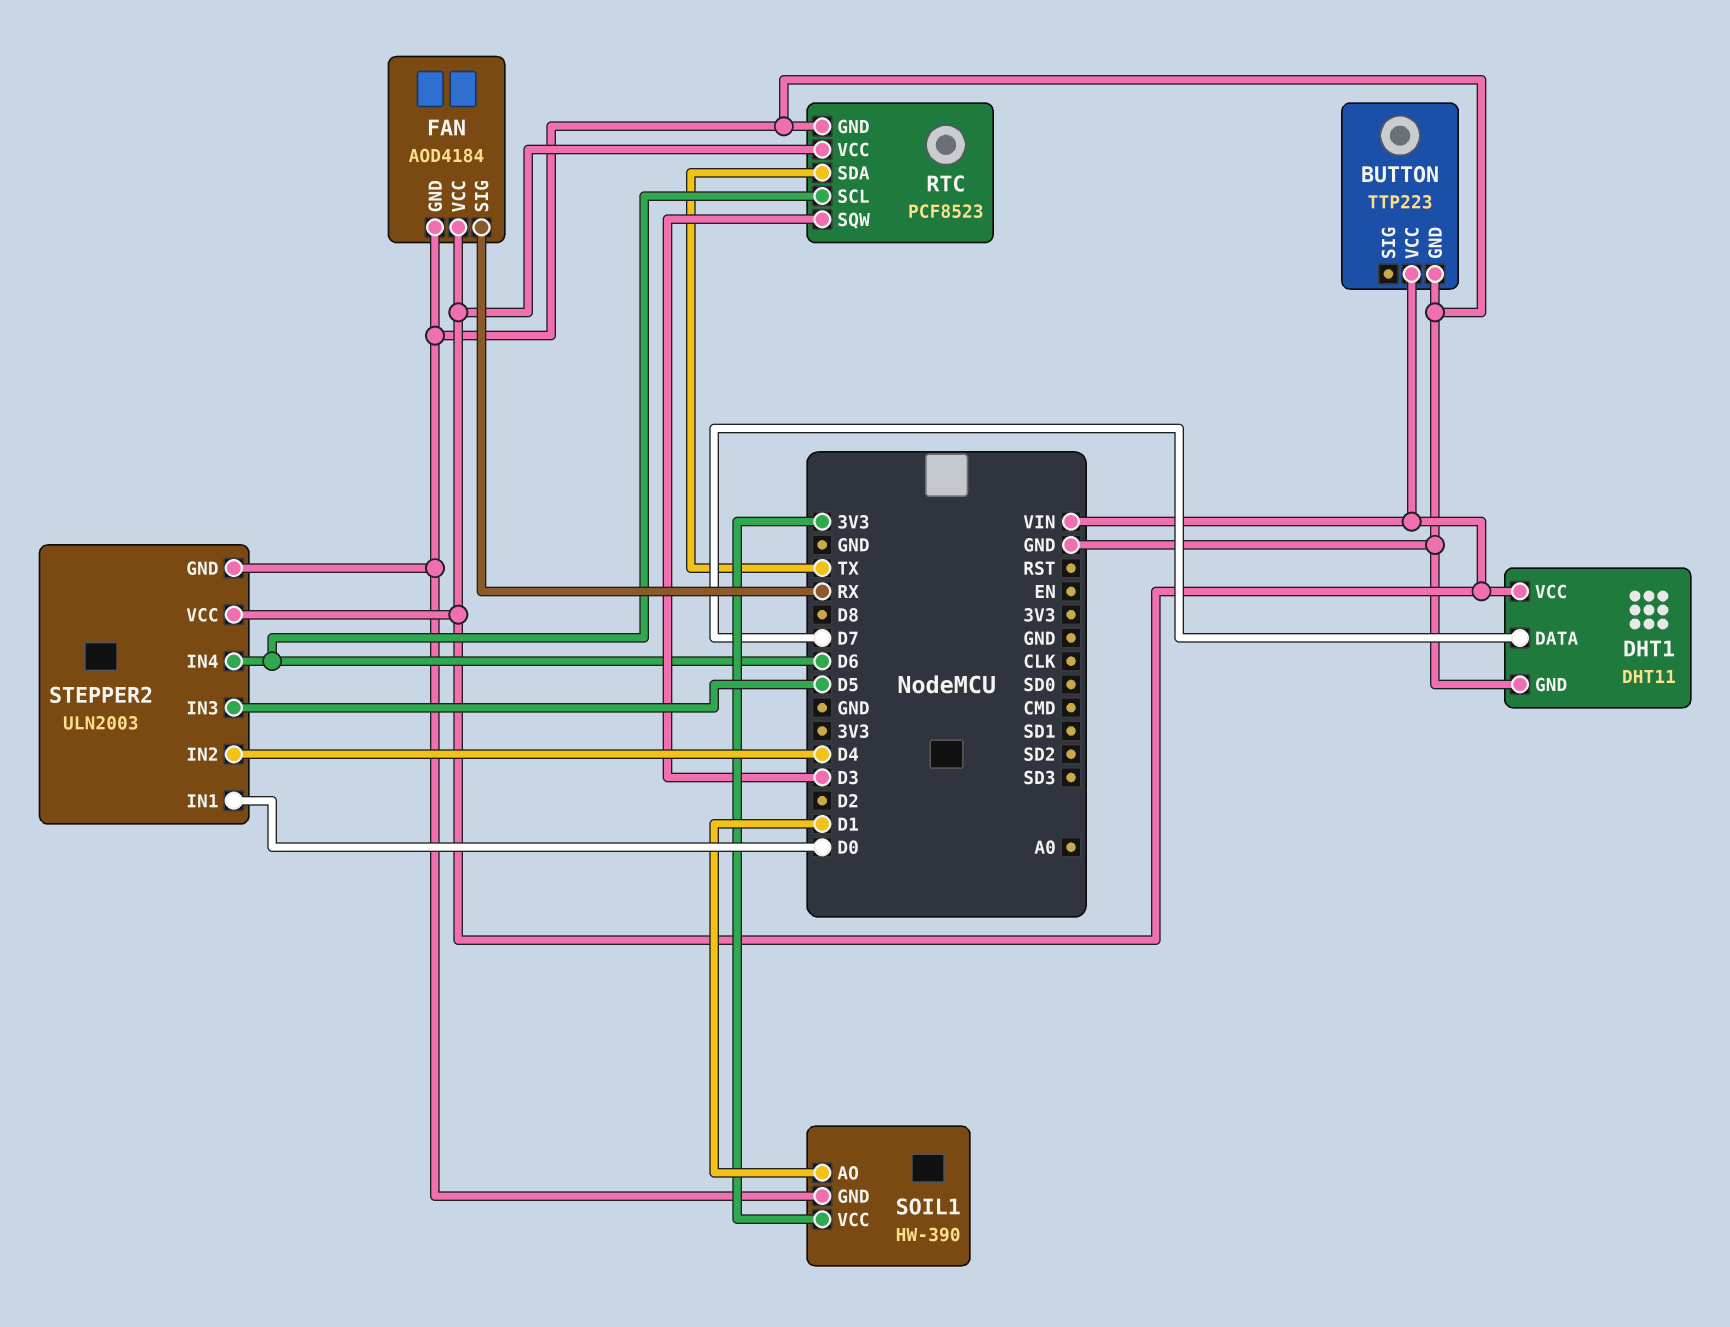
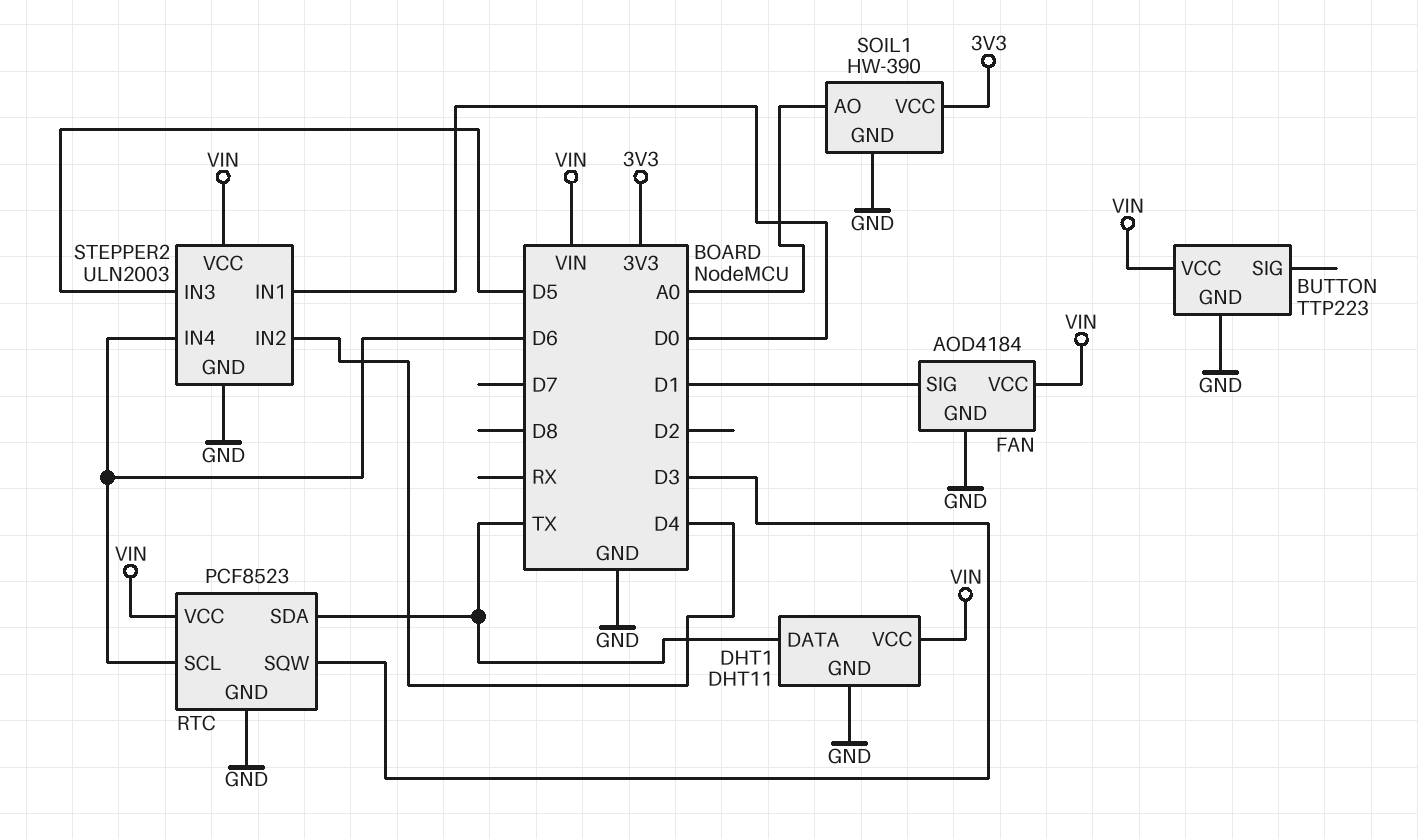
DHT1 pin DATA: D7 -> TX
FAN pin SIG: RX -> D1
SOIL1 pin AO: D1 -> A0

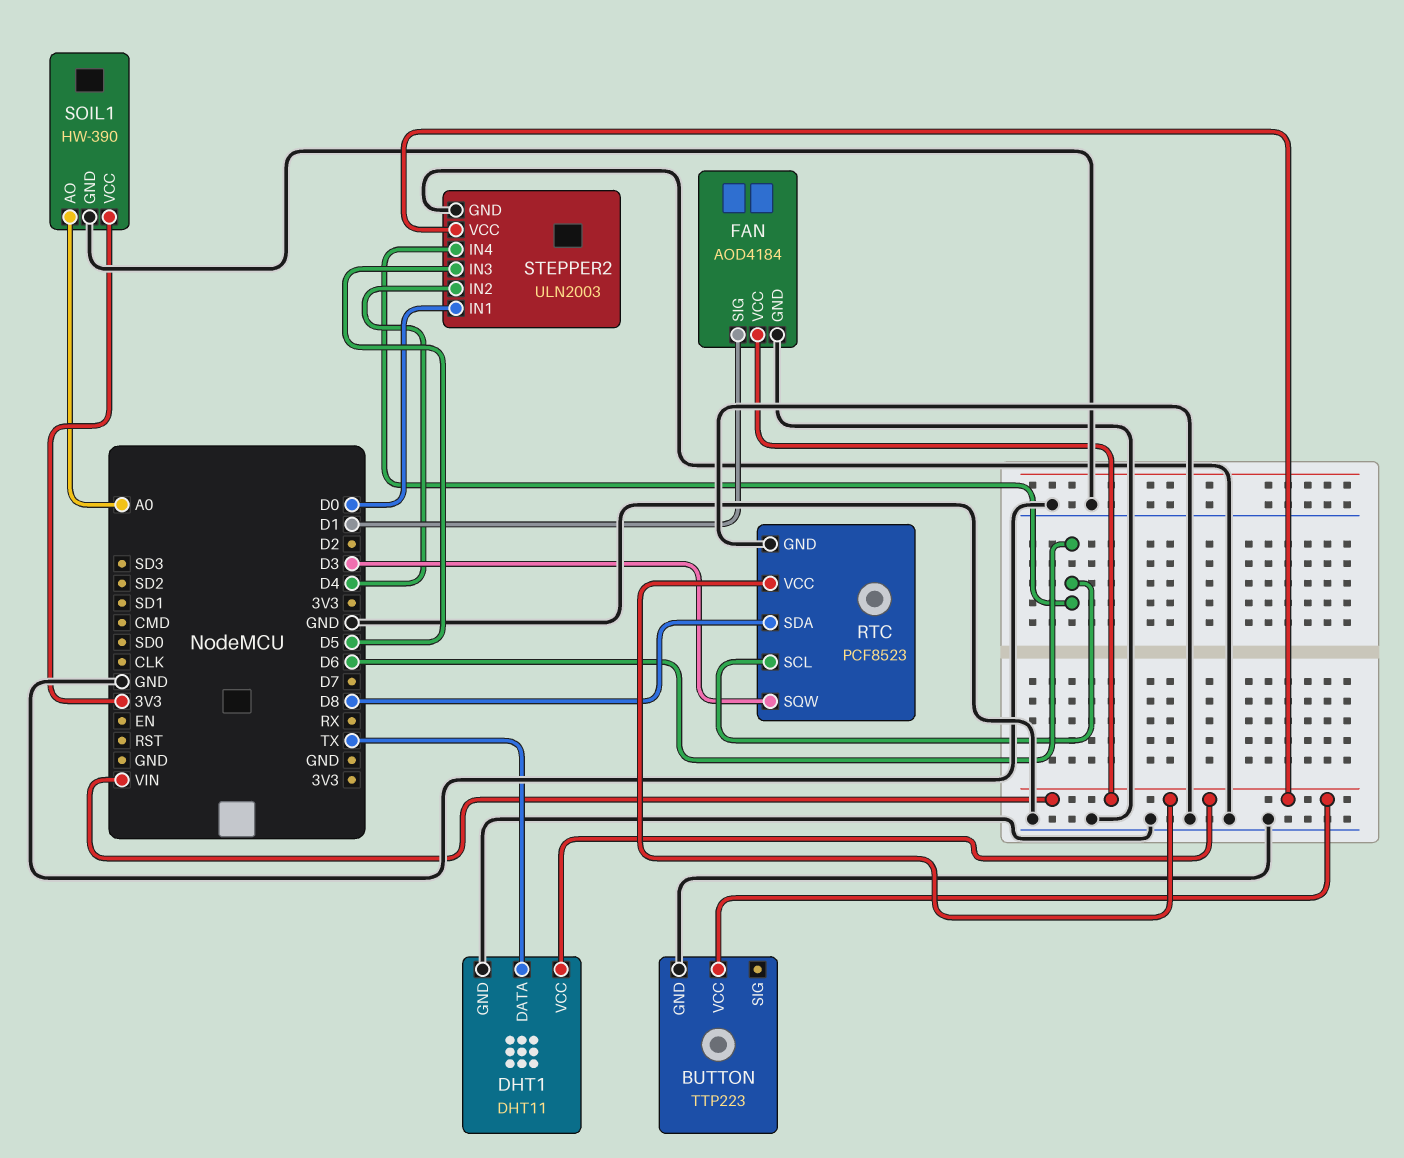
RTC pin SDA: TX -> D8

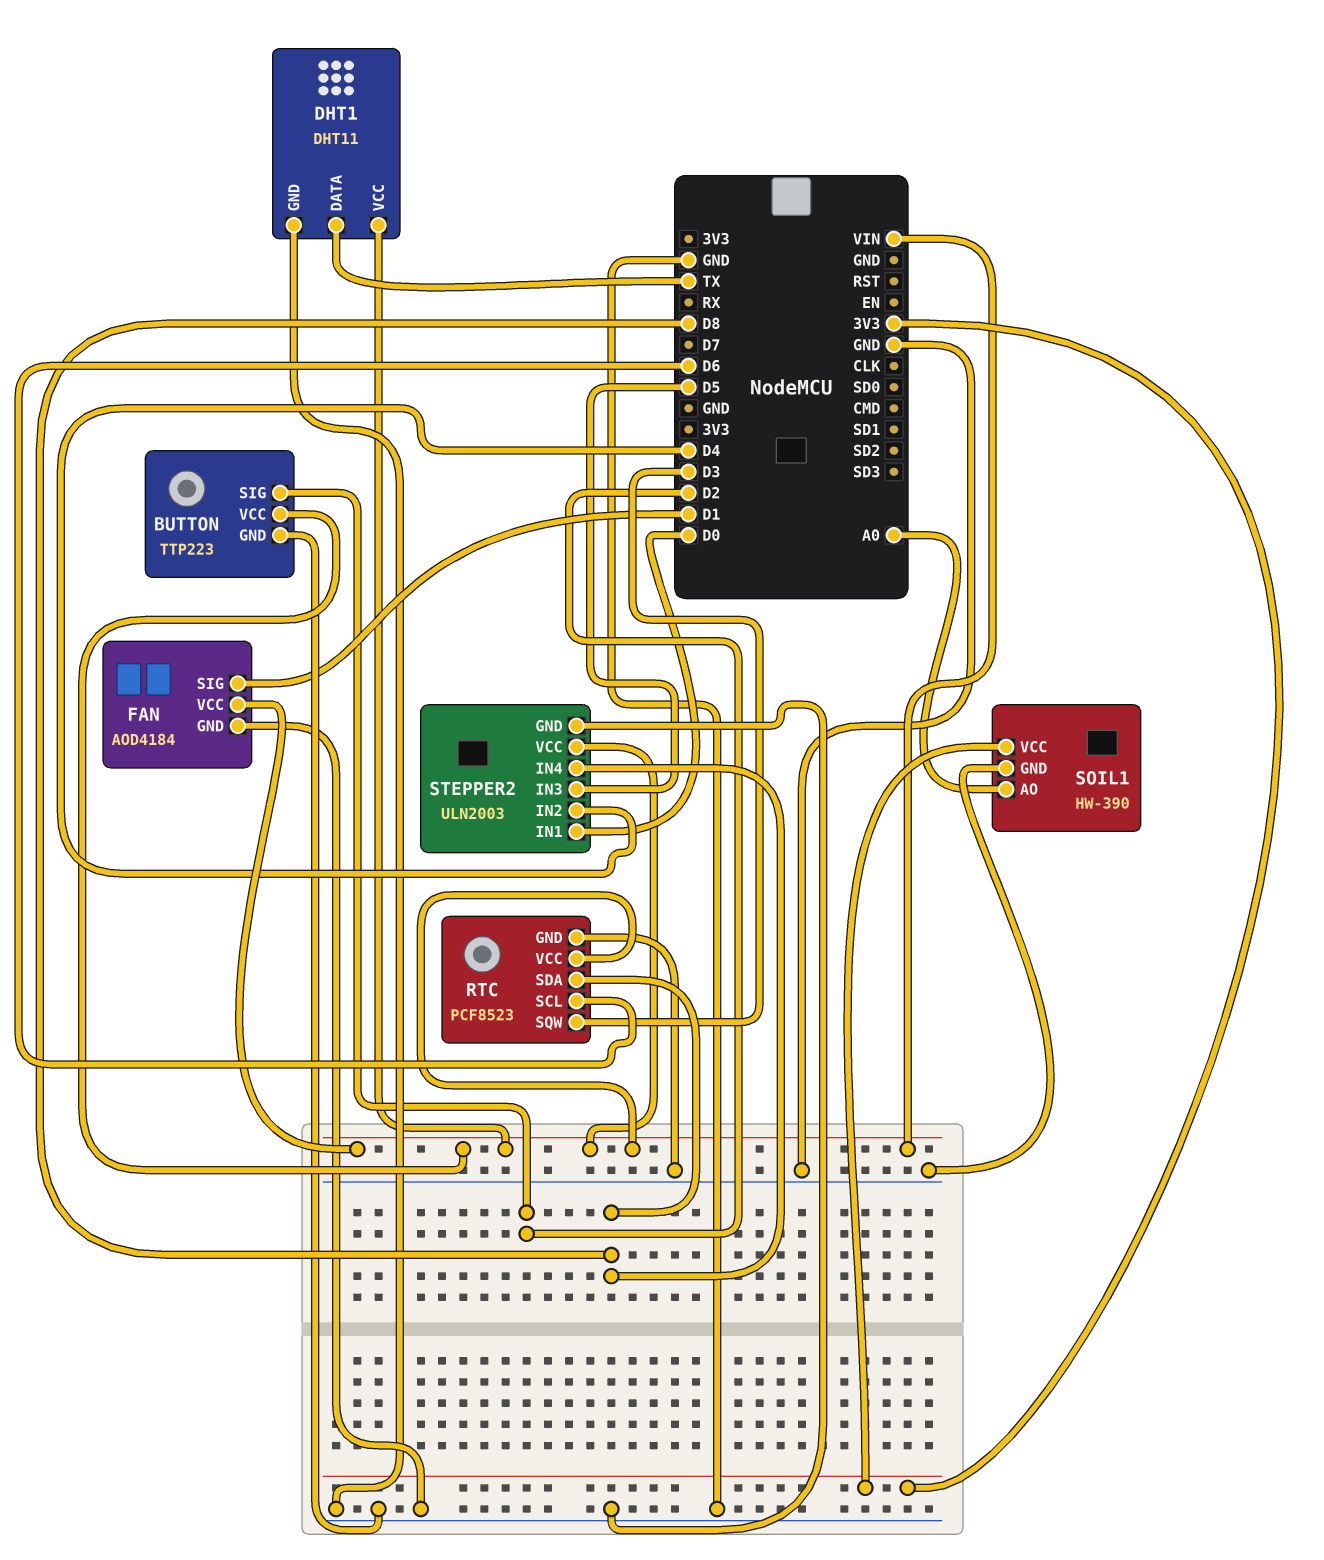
BUTTON pin SIG: none -> D2
STEPPER2 pin IN4: D6 -> D8

